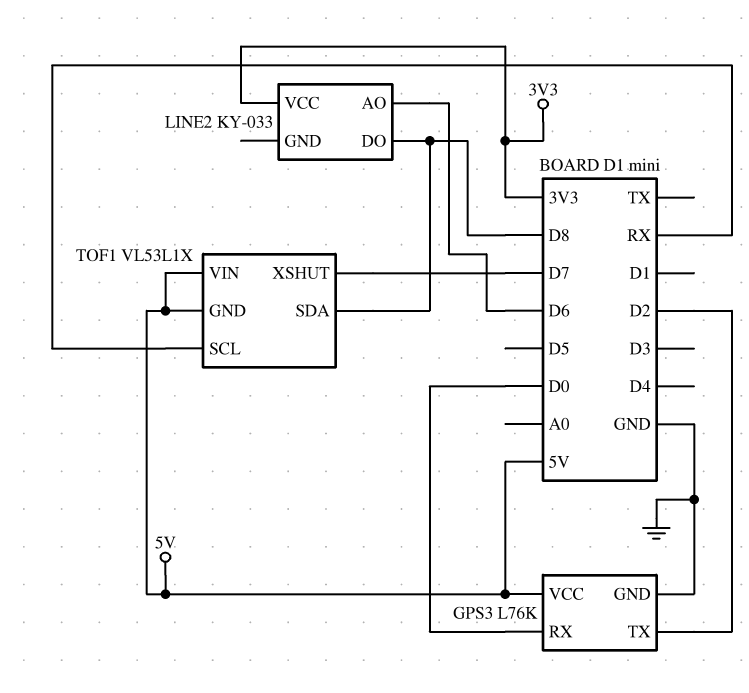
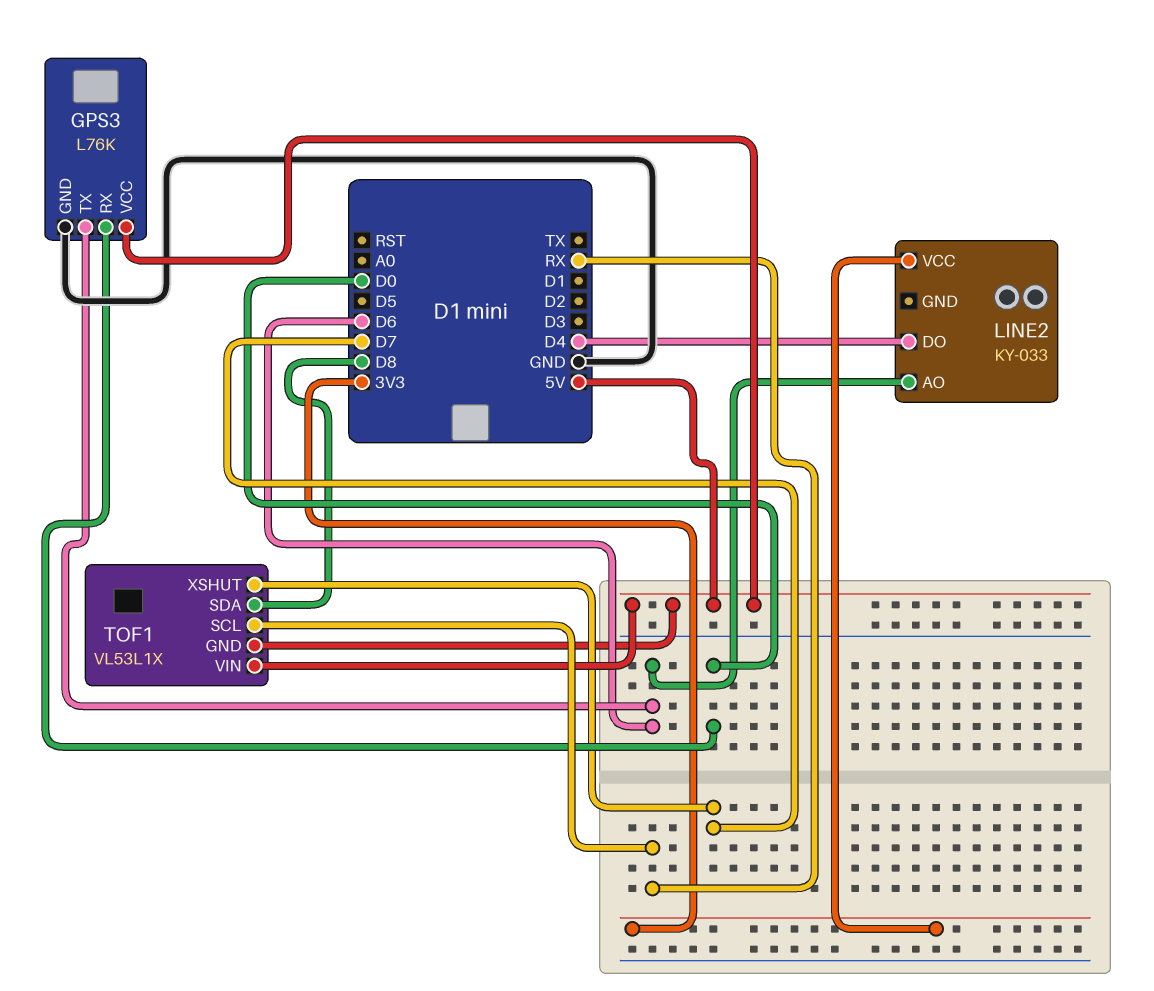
GPS3 pin TX: D2 -> D6
LINE2 pin DO: D8 -> D4

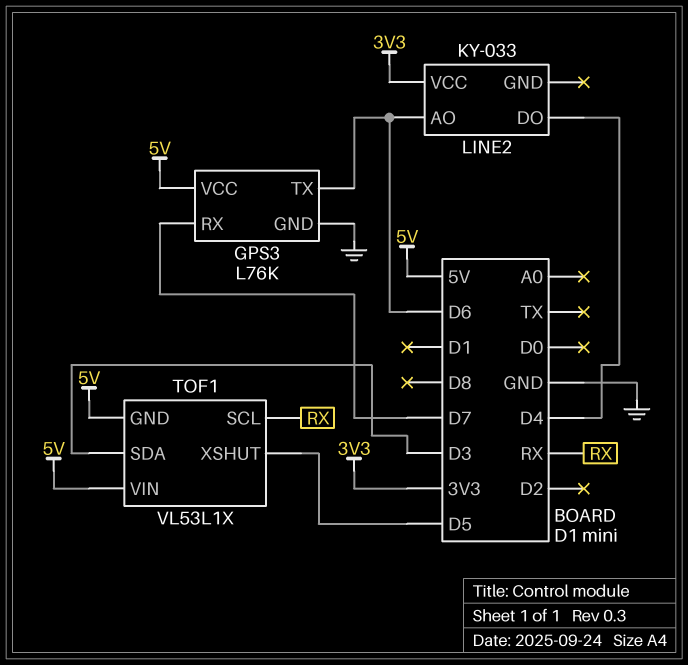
GPS3 pin RX: D0 -> D7
TOF1 pin SDA: D8 -> D3
TOF1 pin XSHUT: D7 -> D5

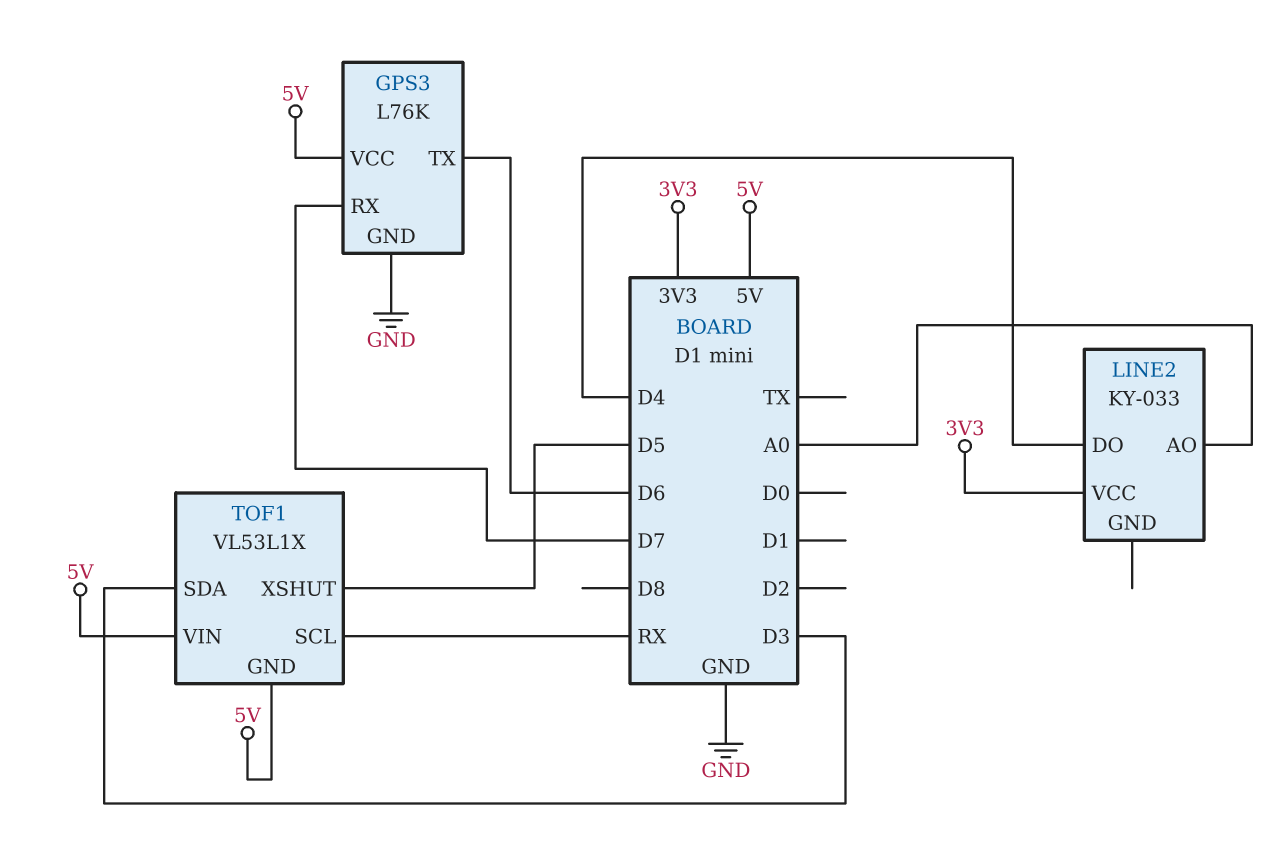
LINE2 pin AO: D6 -> A0

